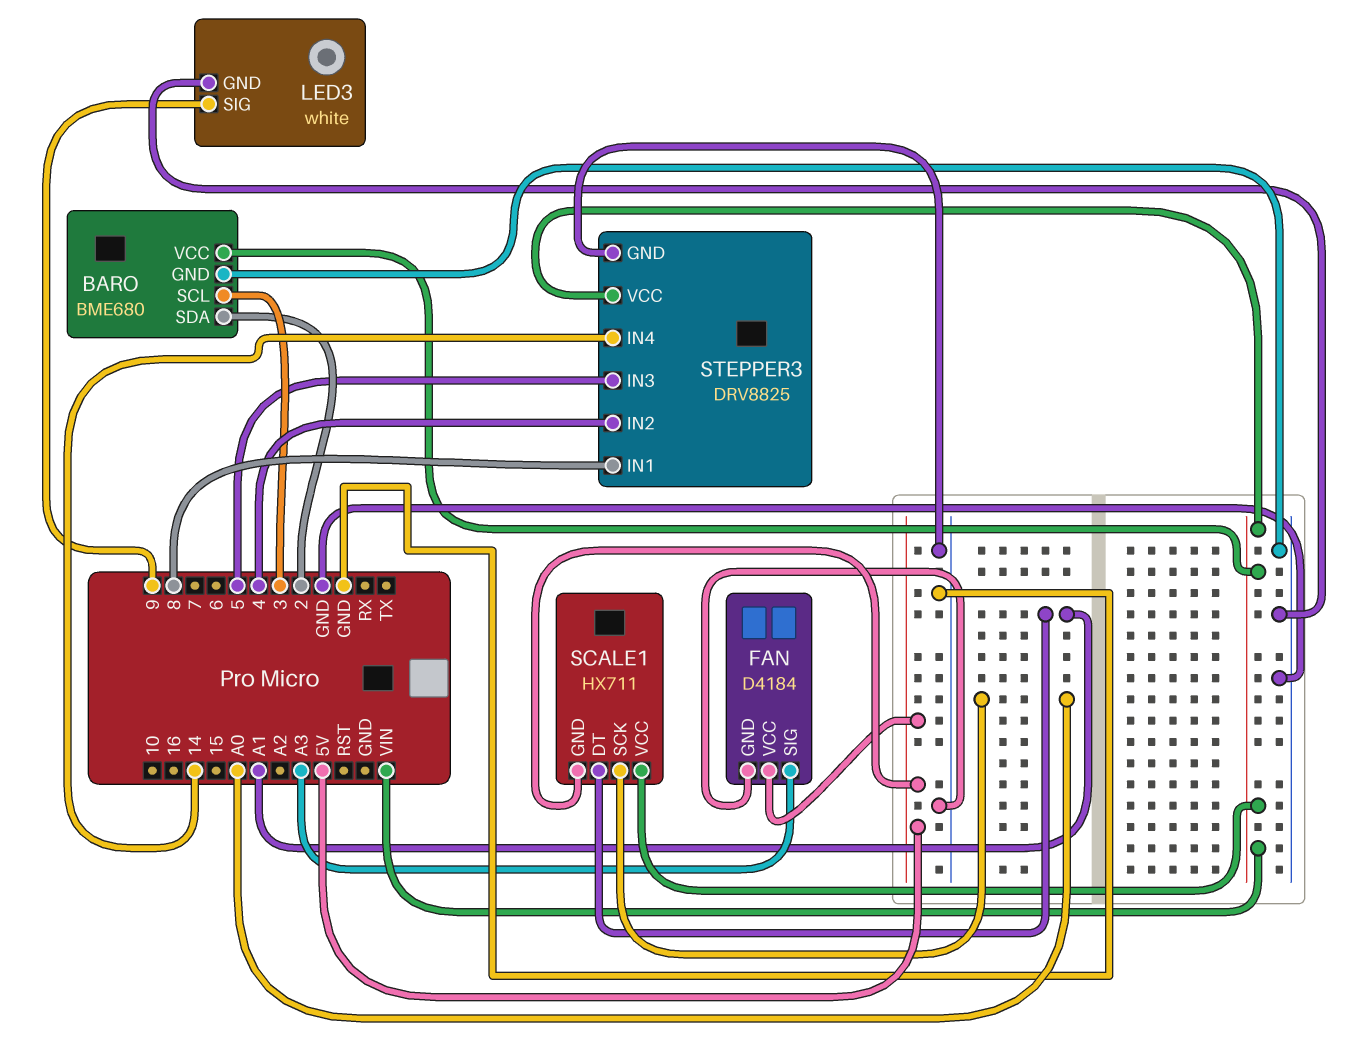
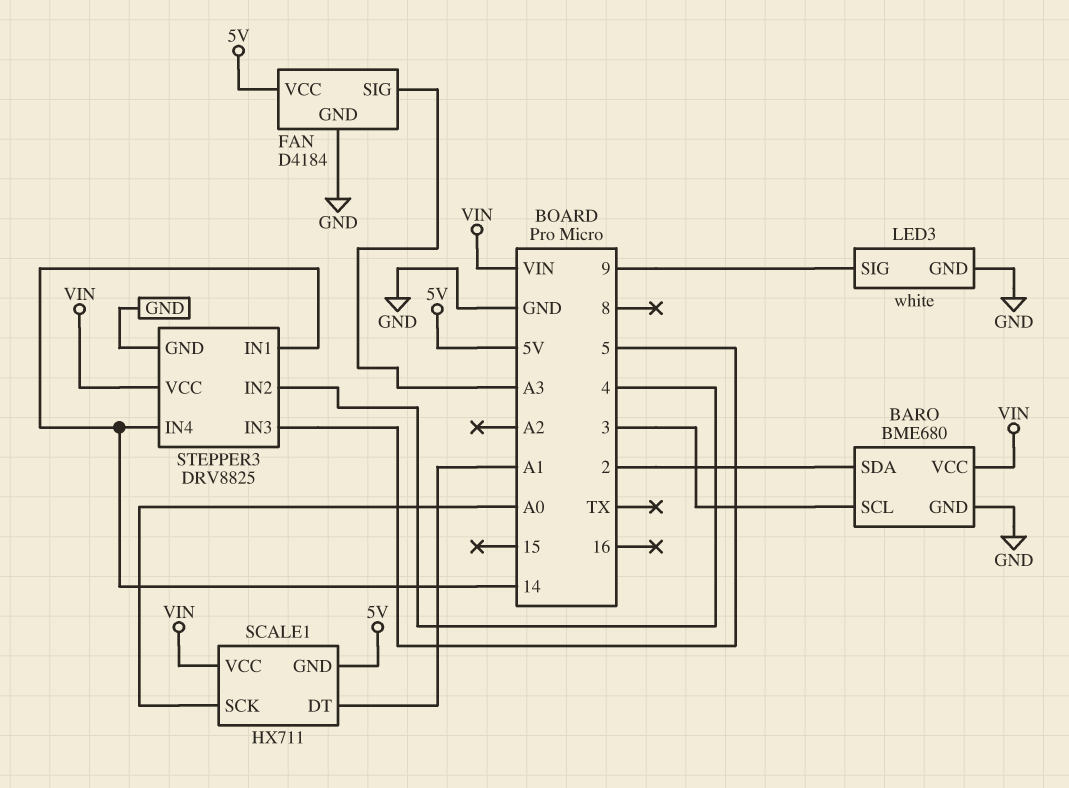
STEPPER3 pin IN1: 8 -> 14

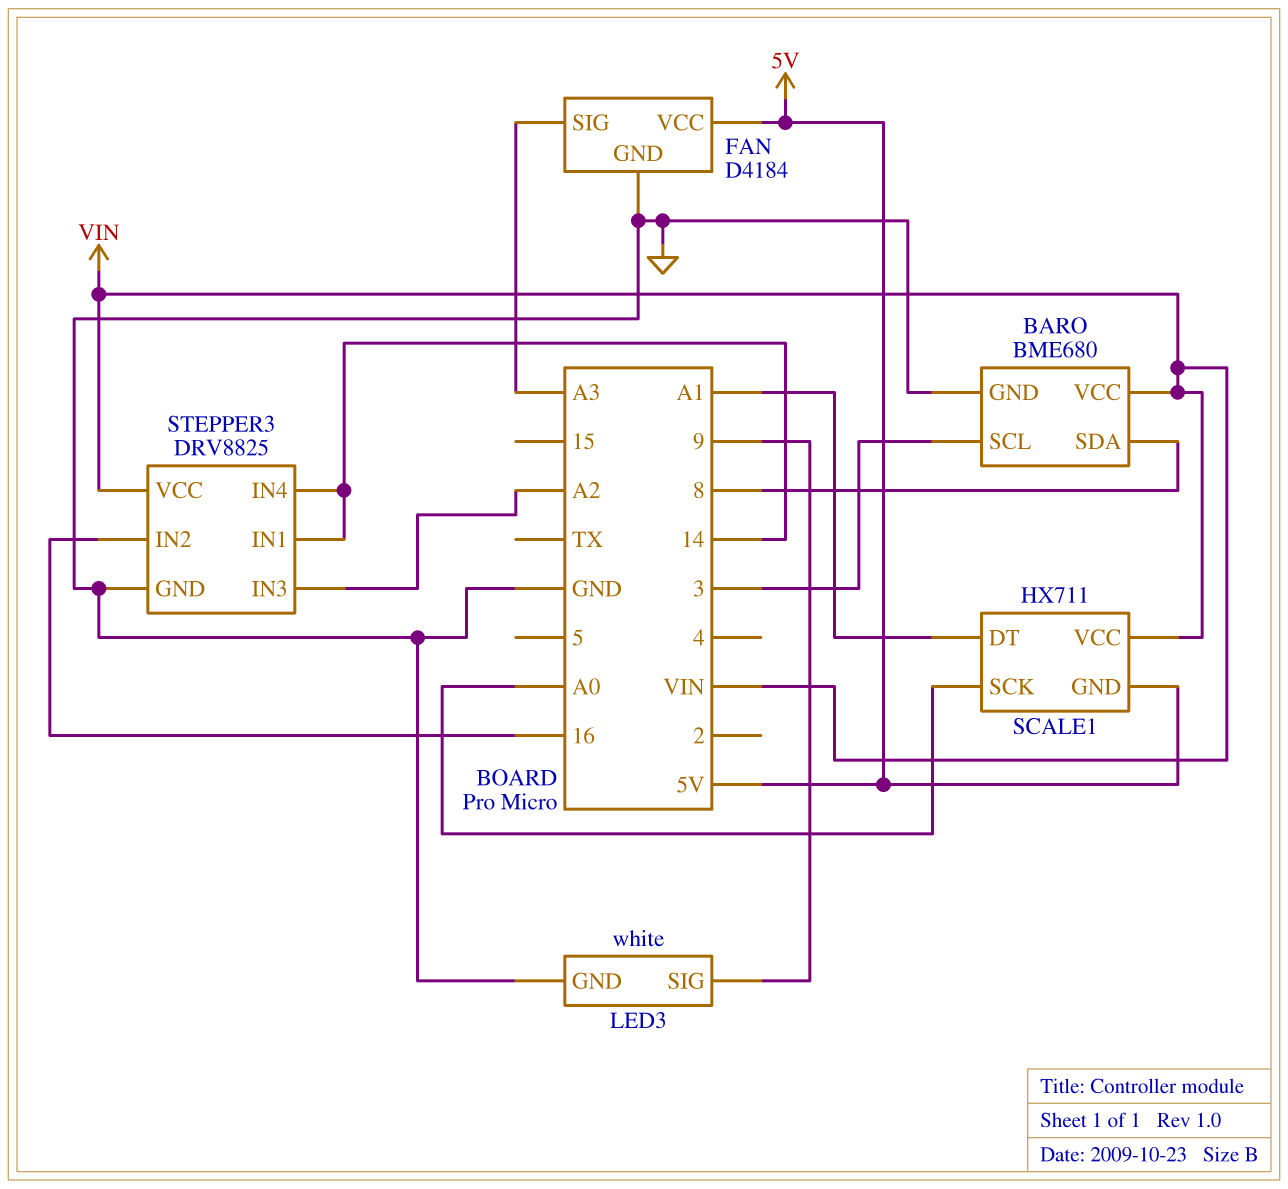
BARO pin SDA: 2 -> 8
STEPPER3 pin IN2: 4 -> 16
STEPPER3 pin IN3: 5 -> A2

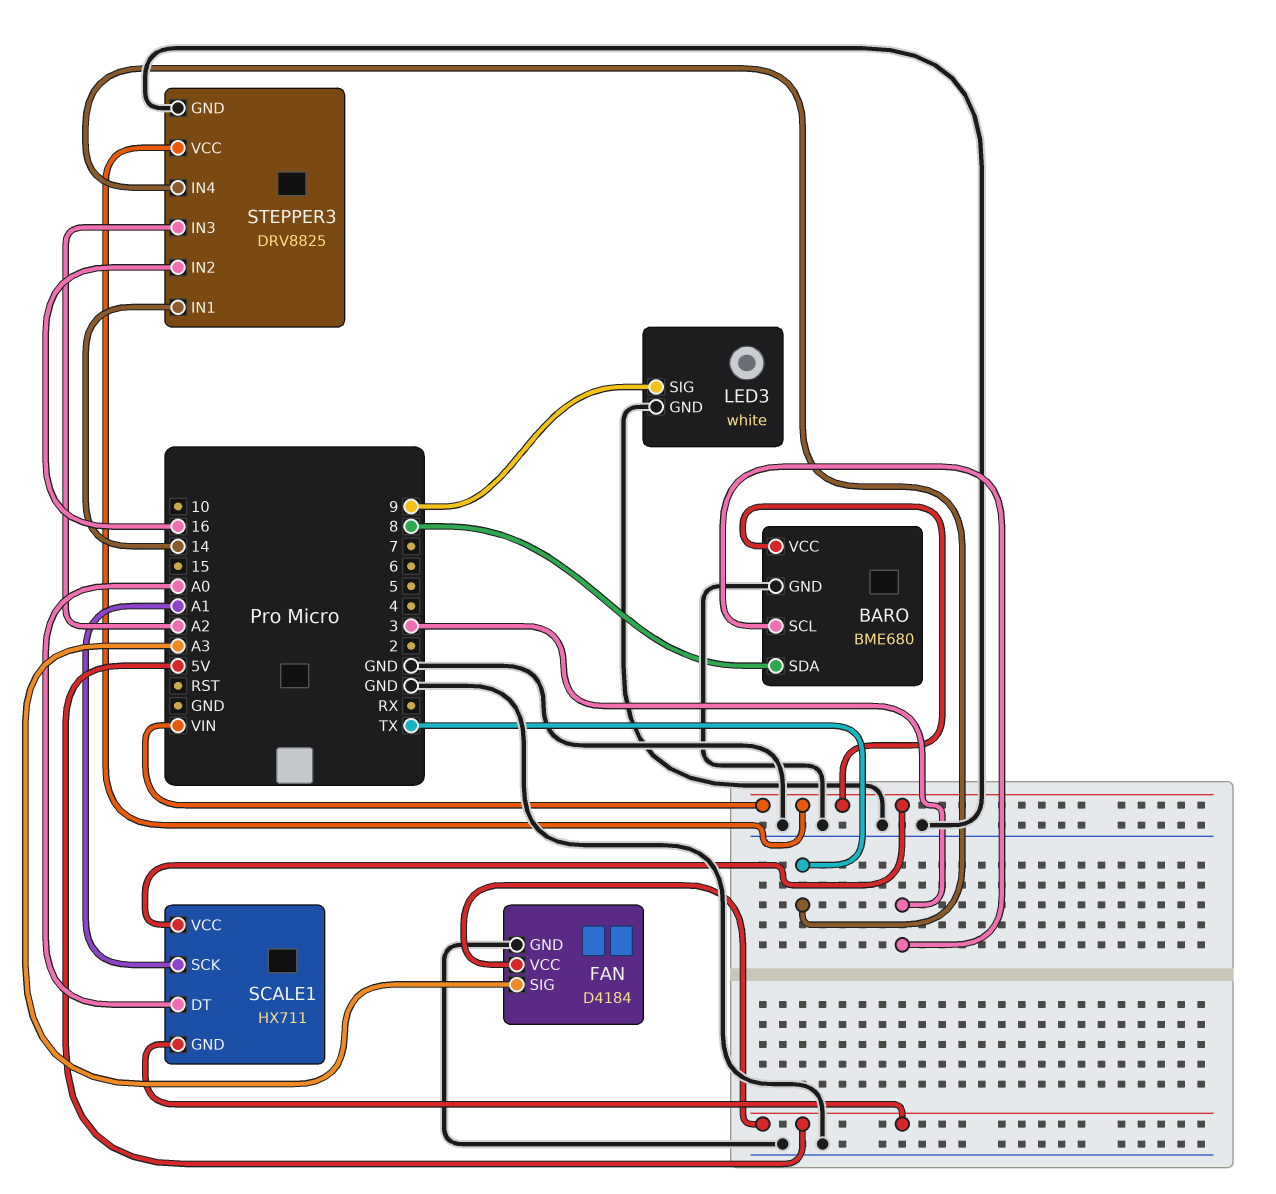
SCALE1 pin DT: A1 -> A0
SCALE1 pin SCK: A0 -> A1
STEPPER3 pin IN4: 14 -> TX

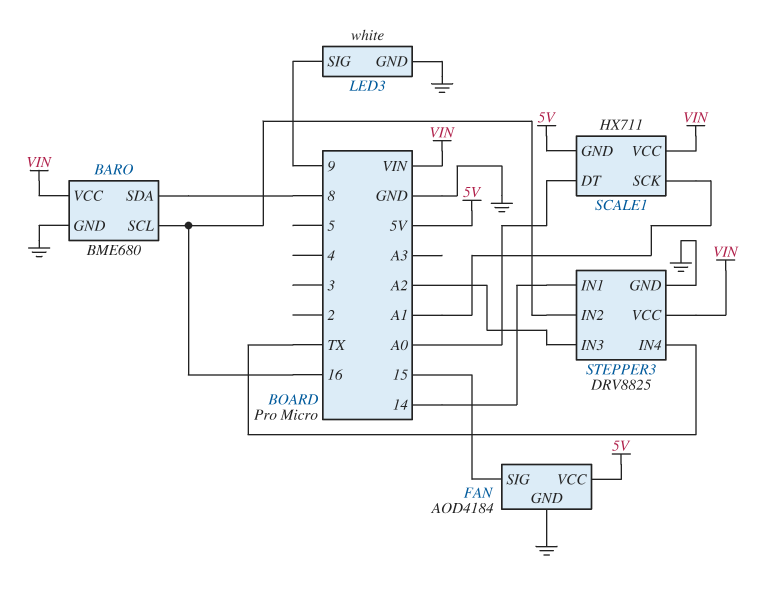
BARO pin SCL: 3 -> 16
FAN: D4184 -> AOD4184
FAN pin SIG: A3 -> 15

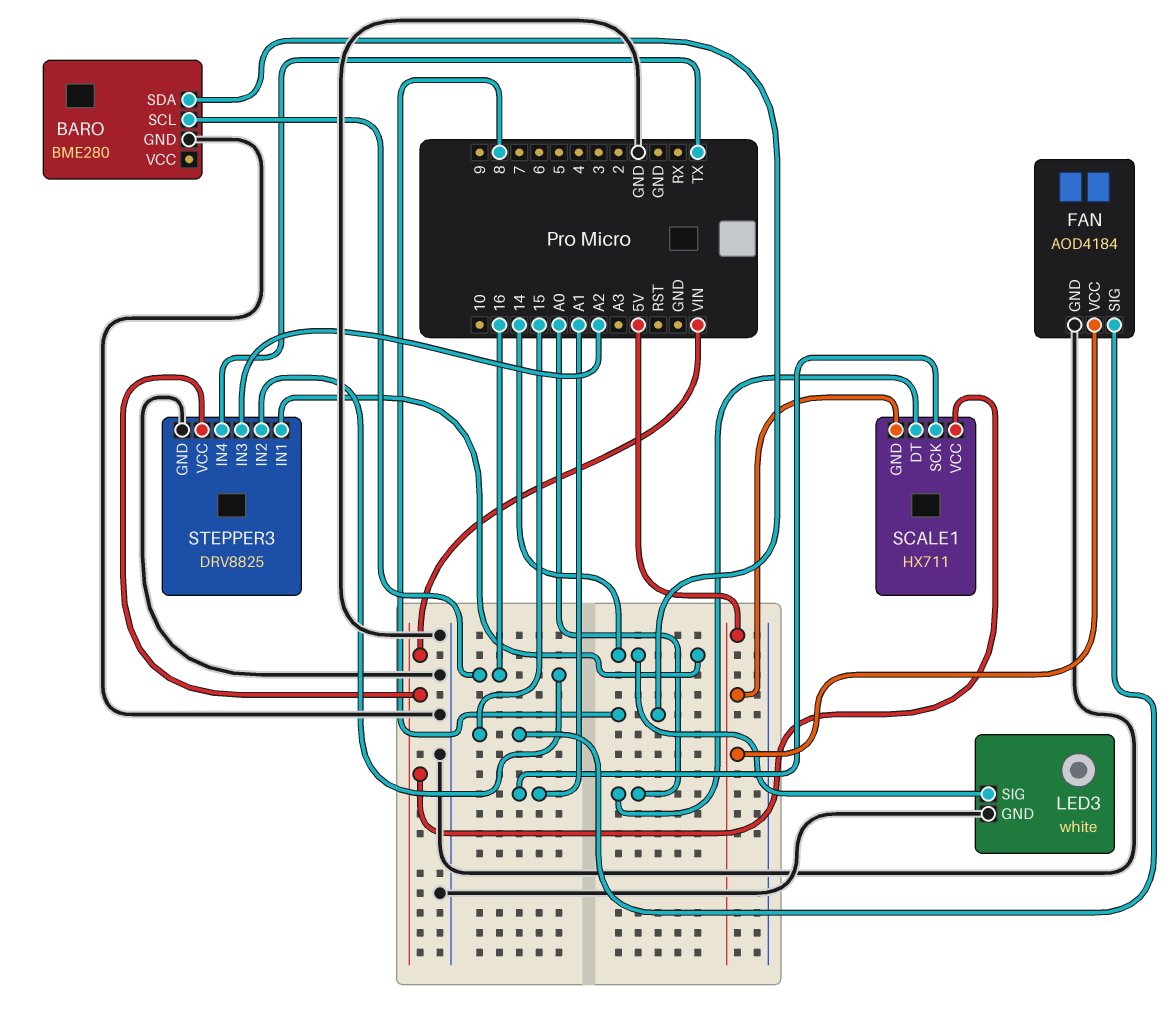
BARO: BME680 -> BME280
BARO pin VCC: VIN -> none
LED3 pin SIG: 9 -> 14

